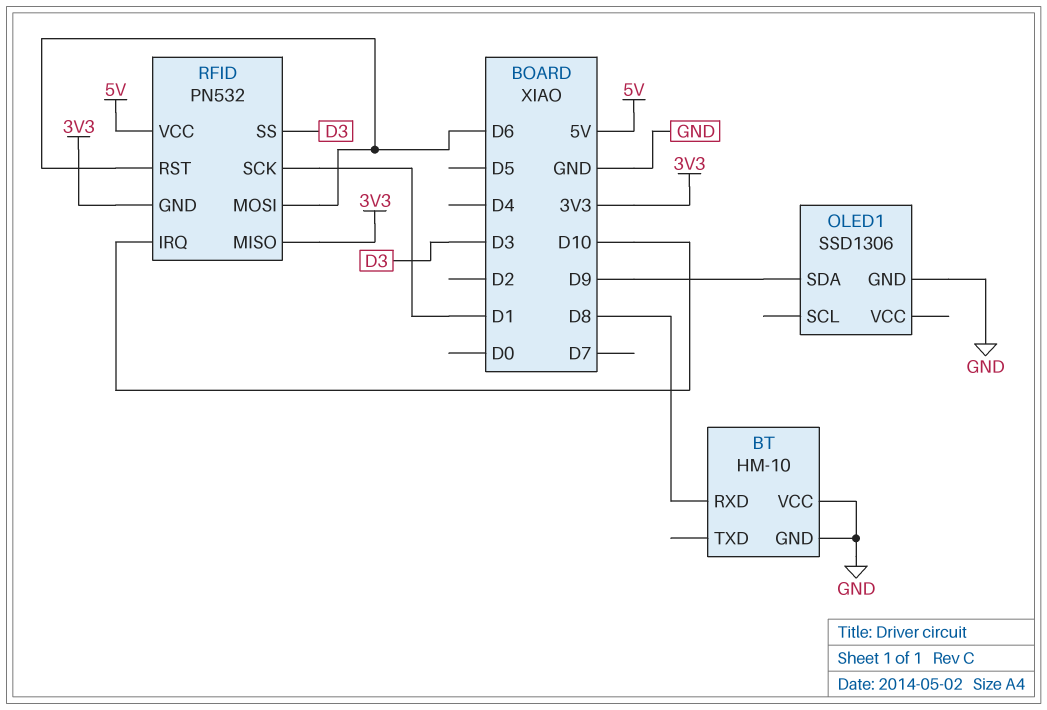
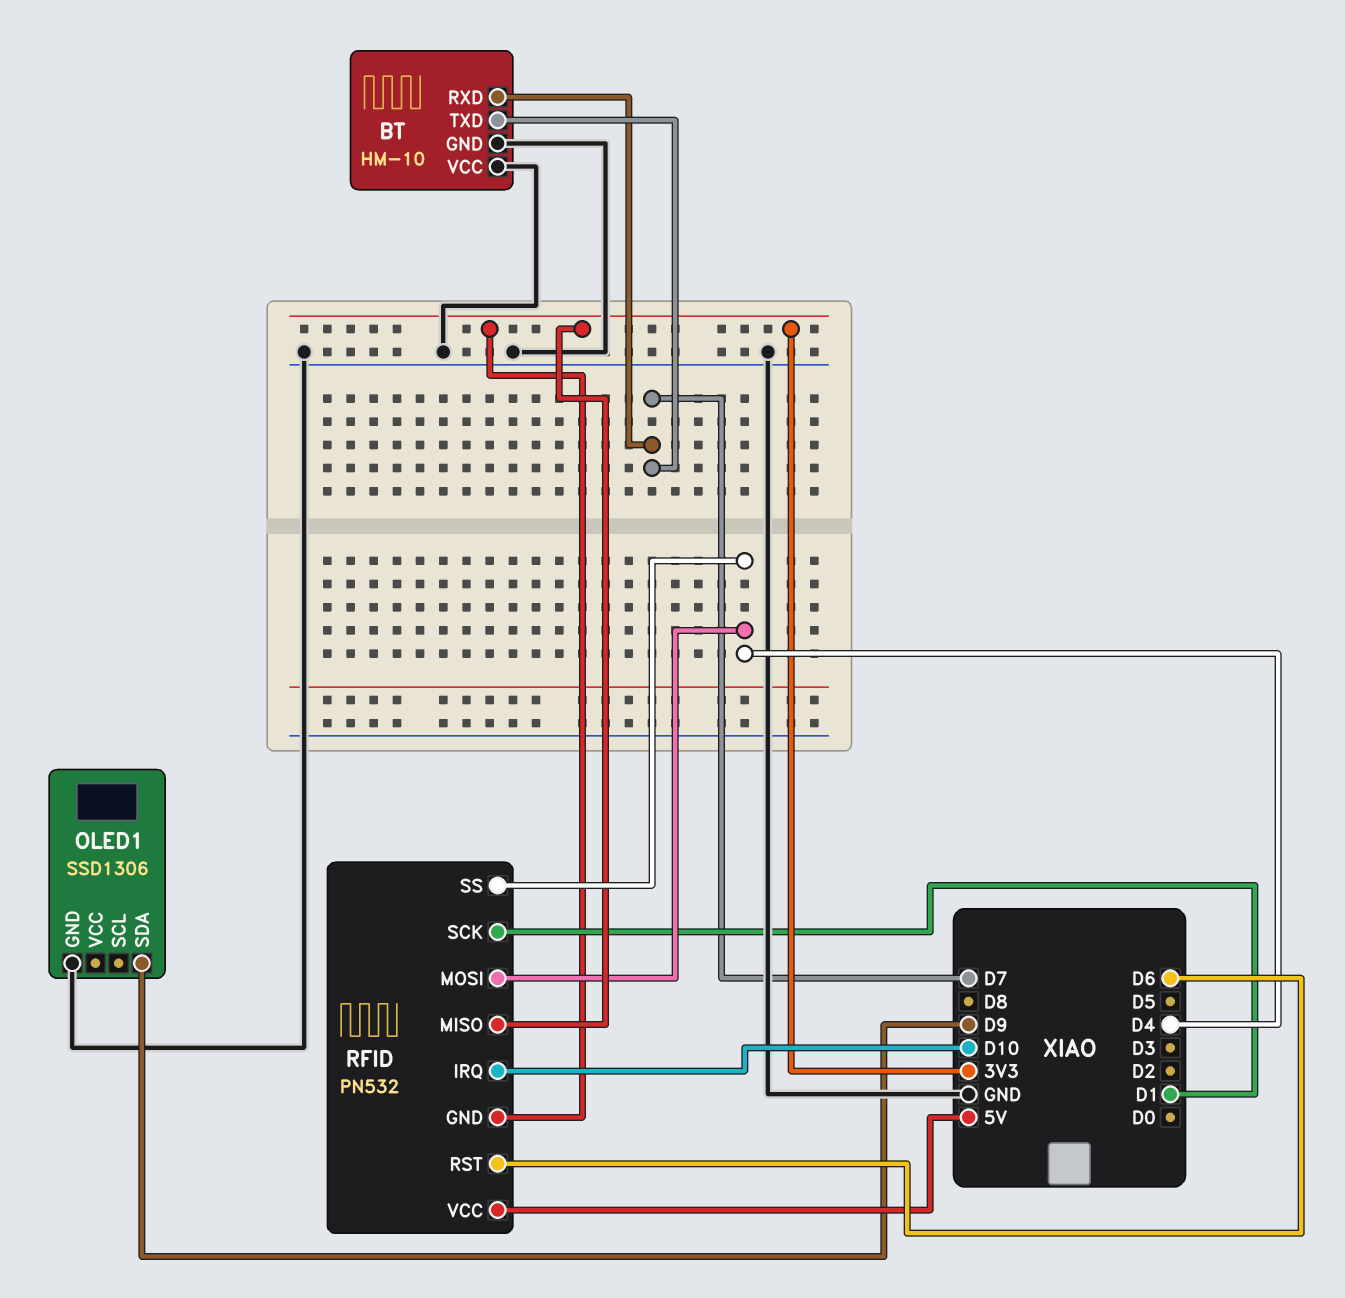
BT pin RXD: D8 -> D7
BT pin TXD: none -> D7
RFID pin MOSI: D6 -> D4
RFID pin SS: D3 -> D4

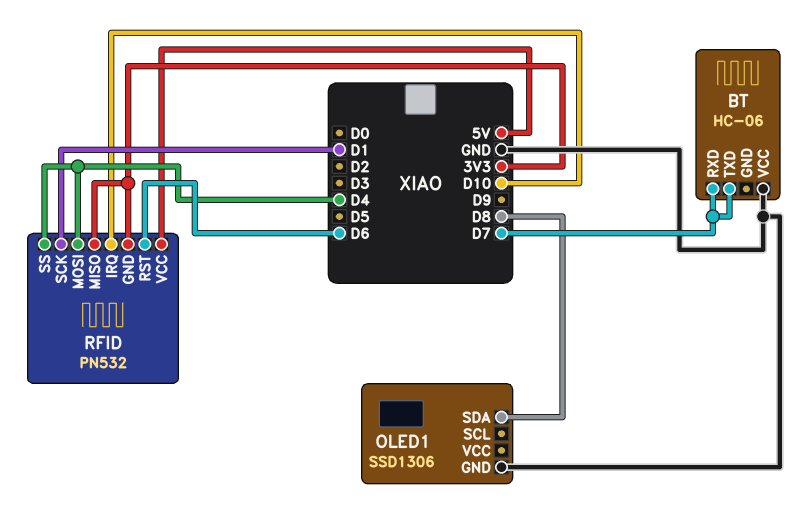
BT: HM-10 -> HC-06
BT pin GND: GND -> none
OLED1 pin SDA: D9 -> D8

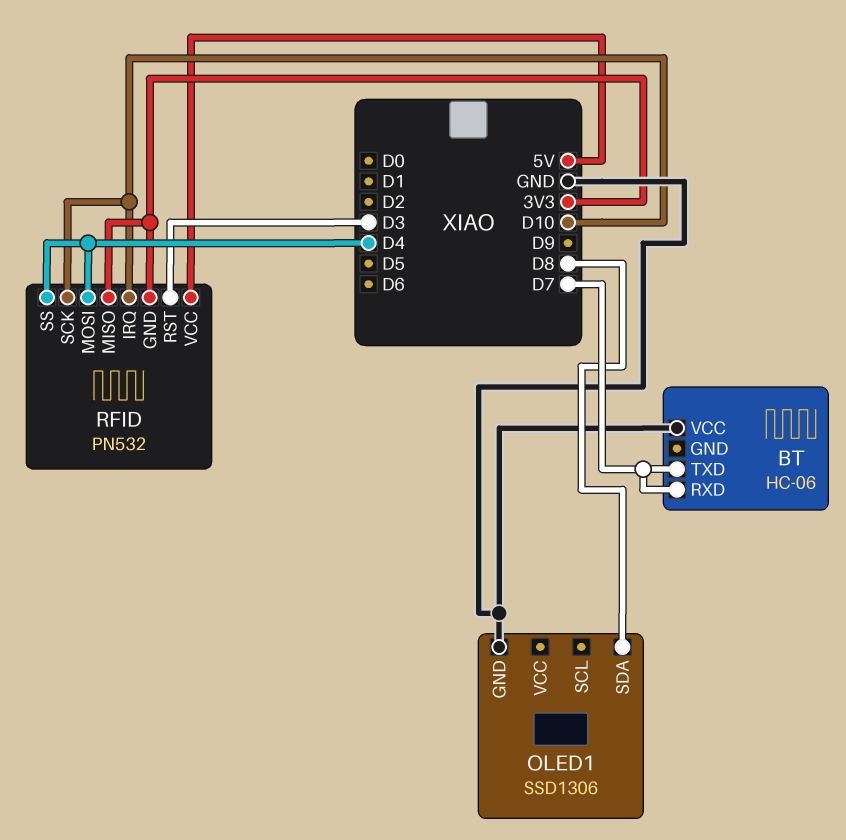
RFID pin RST: D6 -> D3
RFID pin SCK: D1 -> D10

